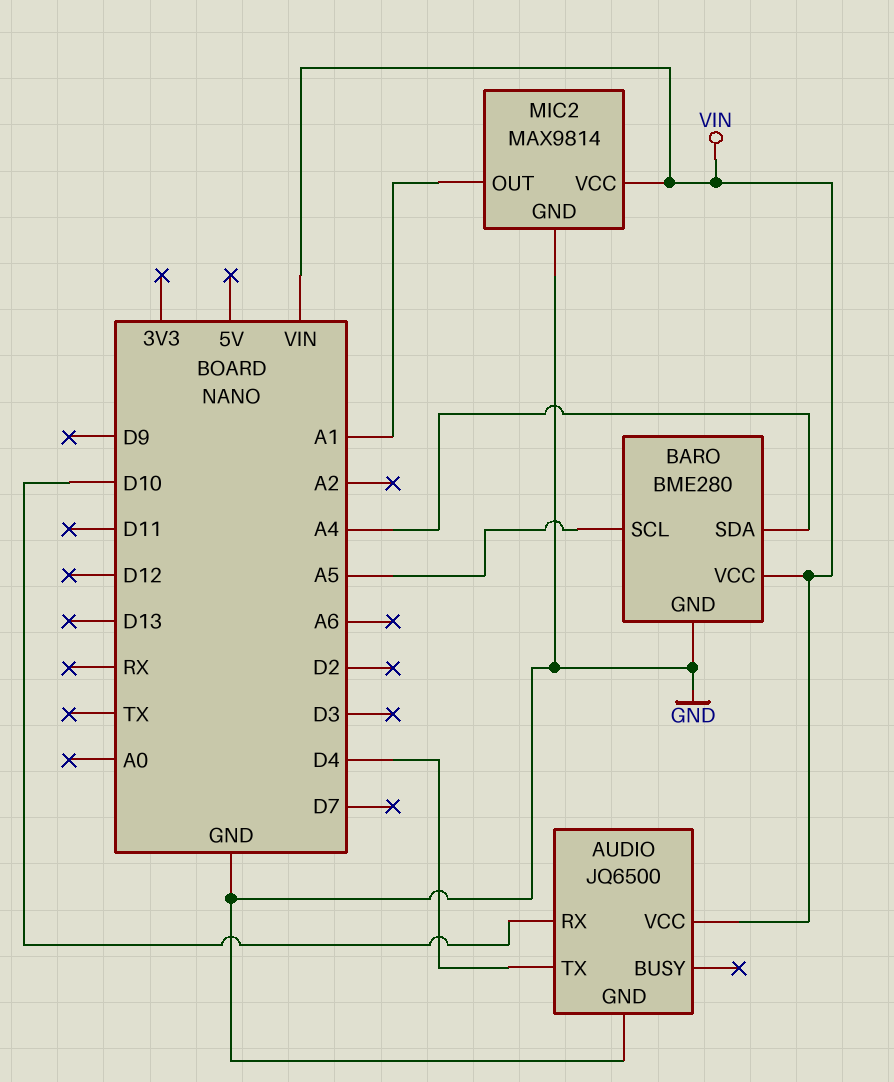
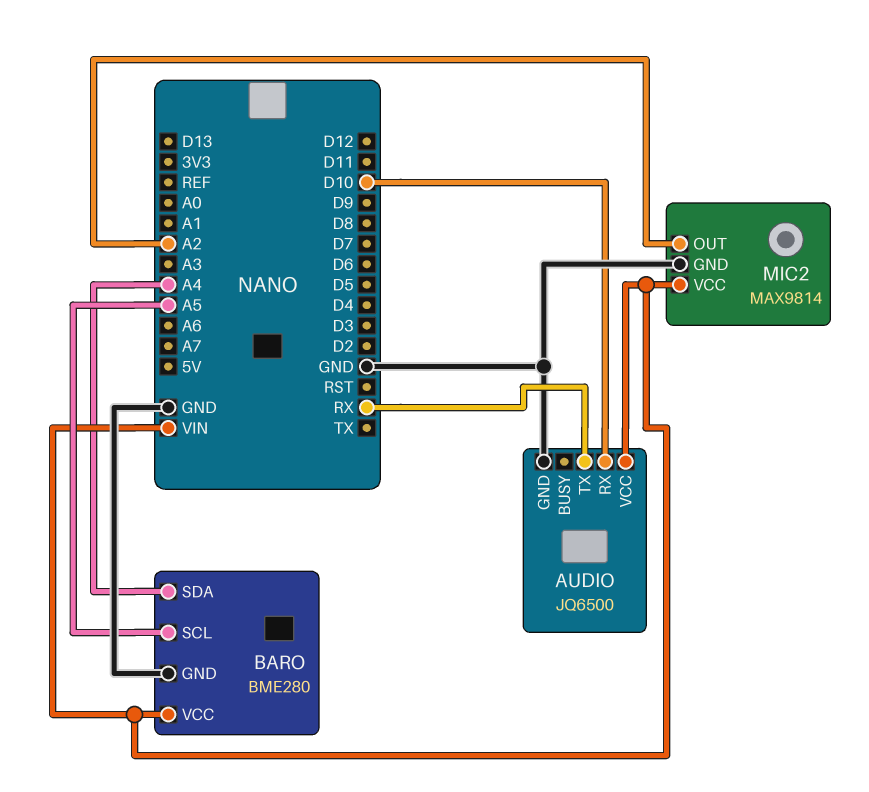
AUDIO pin TX: D4 -> RX
MIC2 pin OUT: A1 -> A2

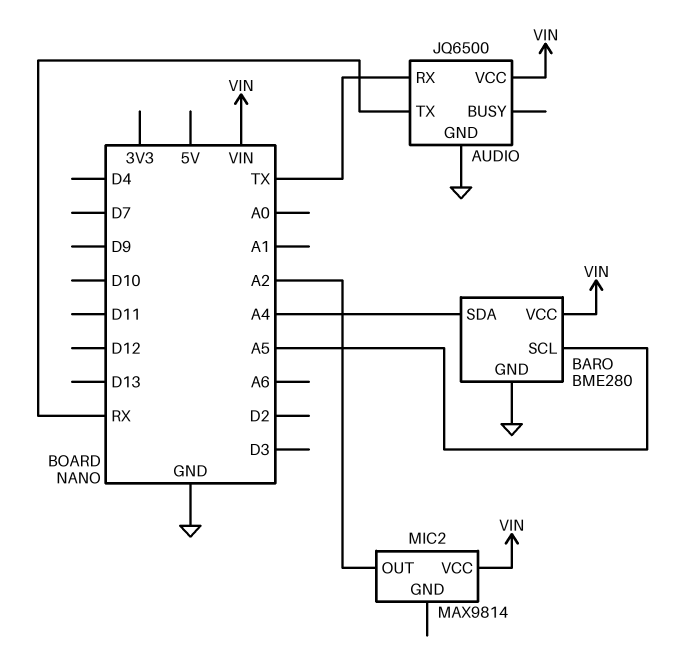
AUDIO pin RX: D10 -> TX
MIC2 pin GND: GND -> none

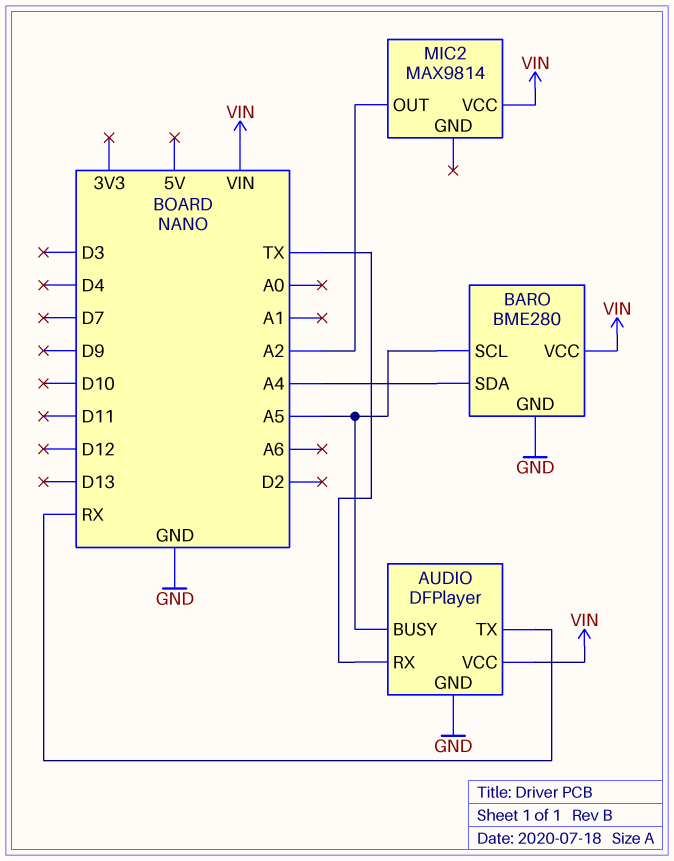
AUDIO: JQ6500 -> DFPlayer
AUDIO pin BUSY: none -> A5

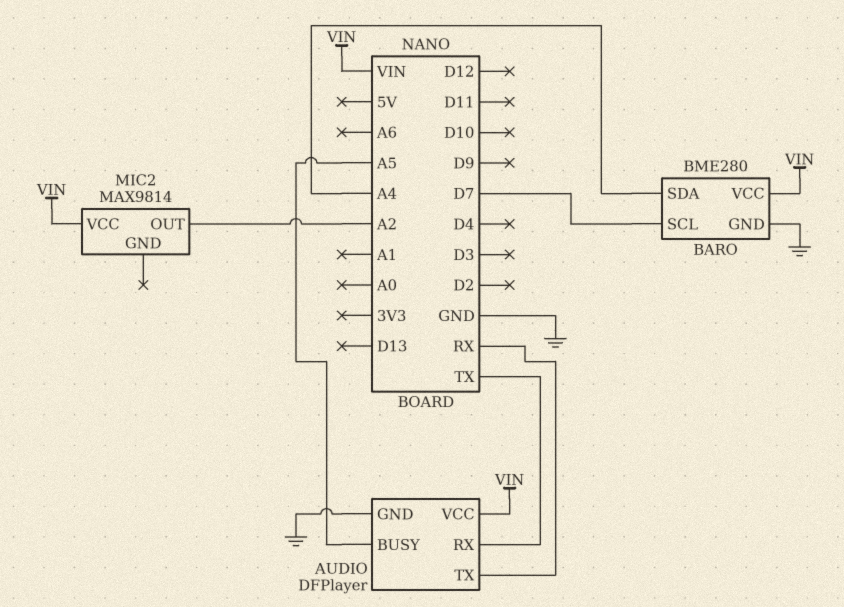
BARO pin SCL: A5 -> D7

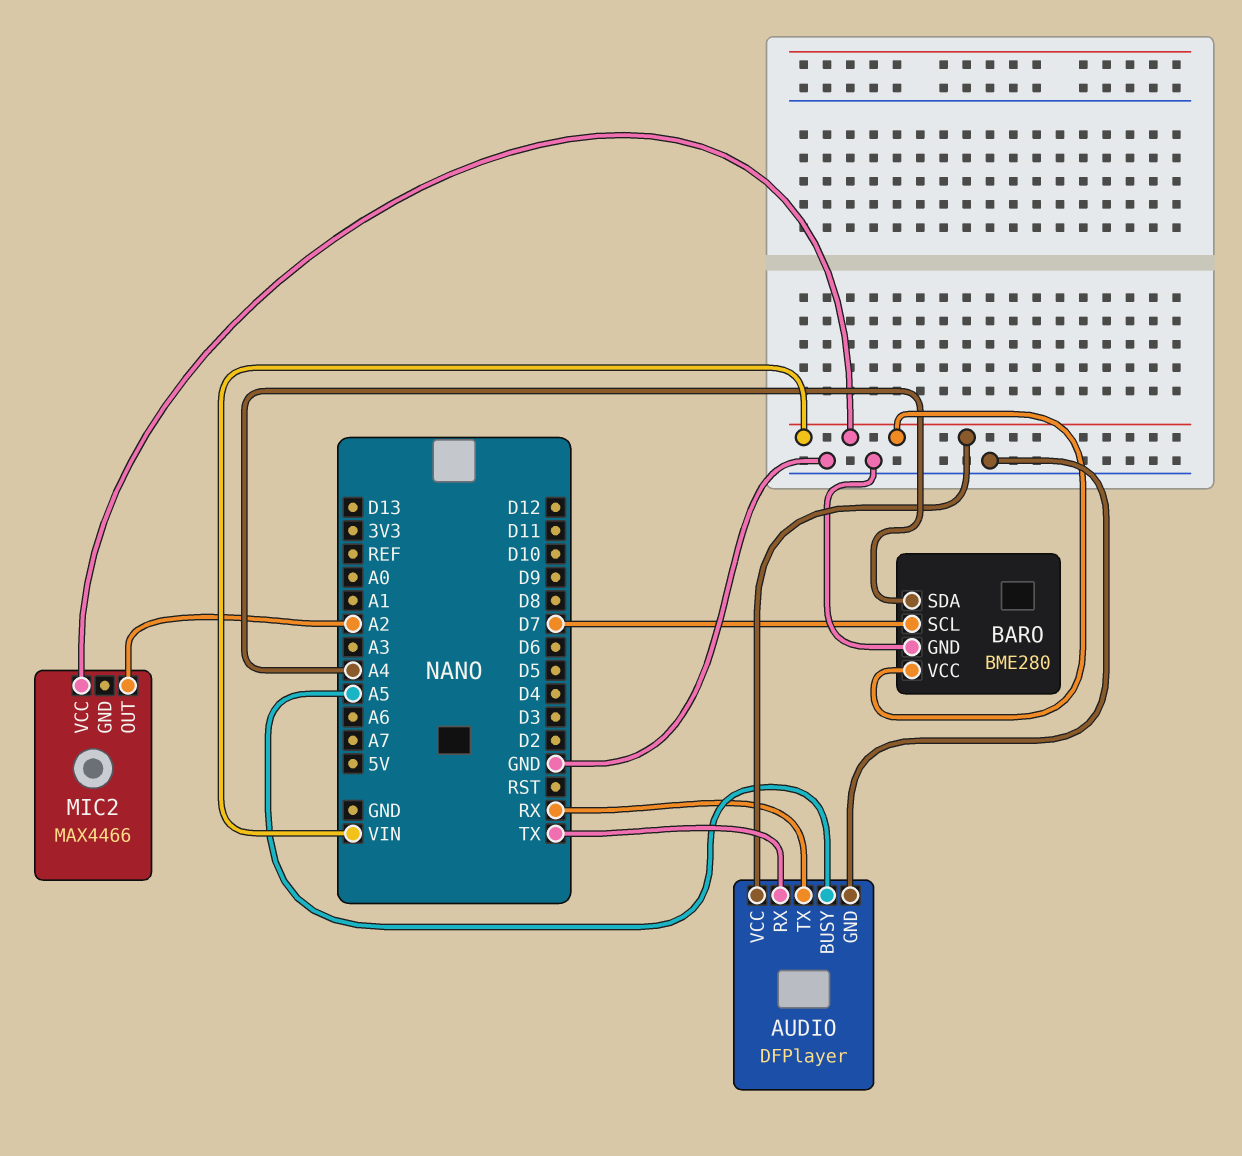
MIC2: MAX9814 -> MAX4466

